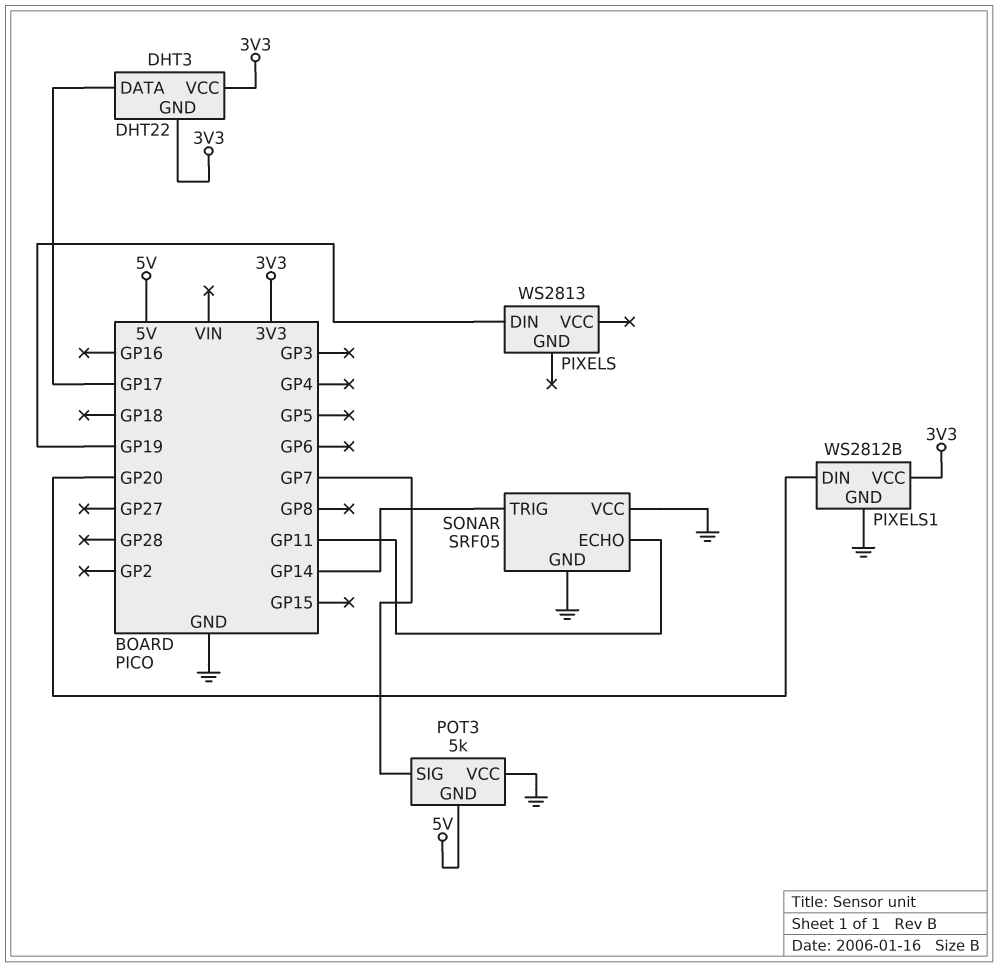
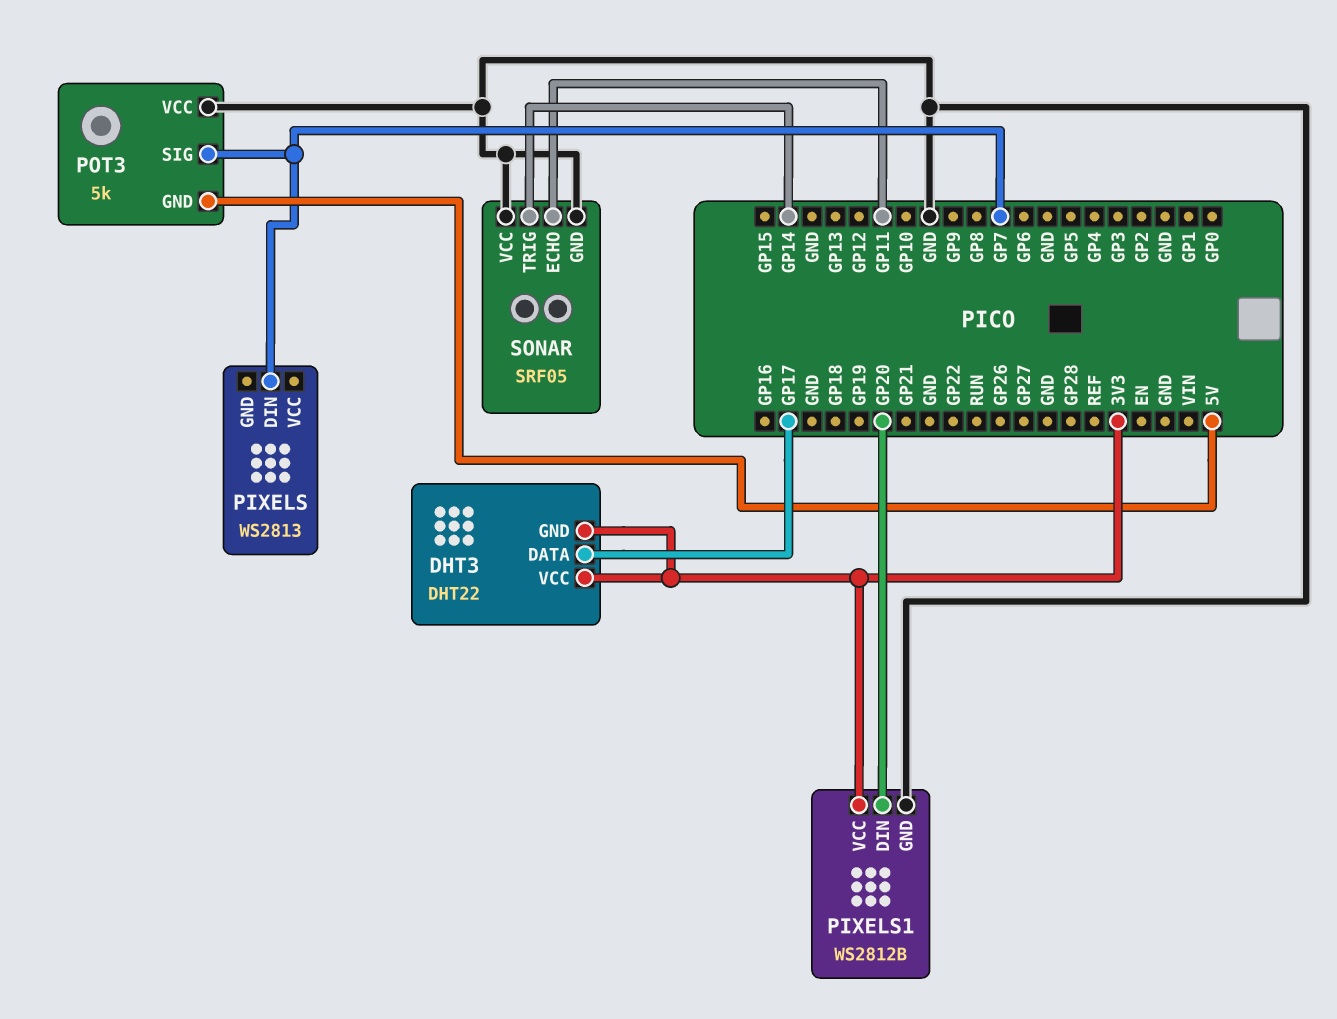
PIXELS pin DIN: GP19 -> GP7

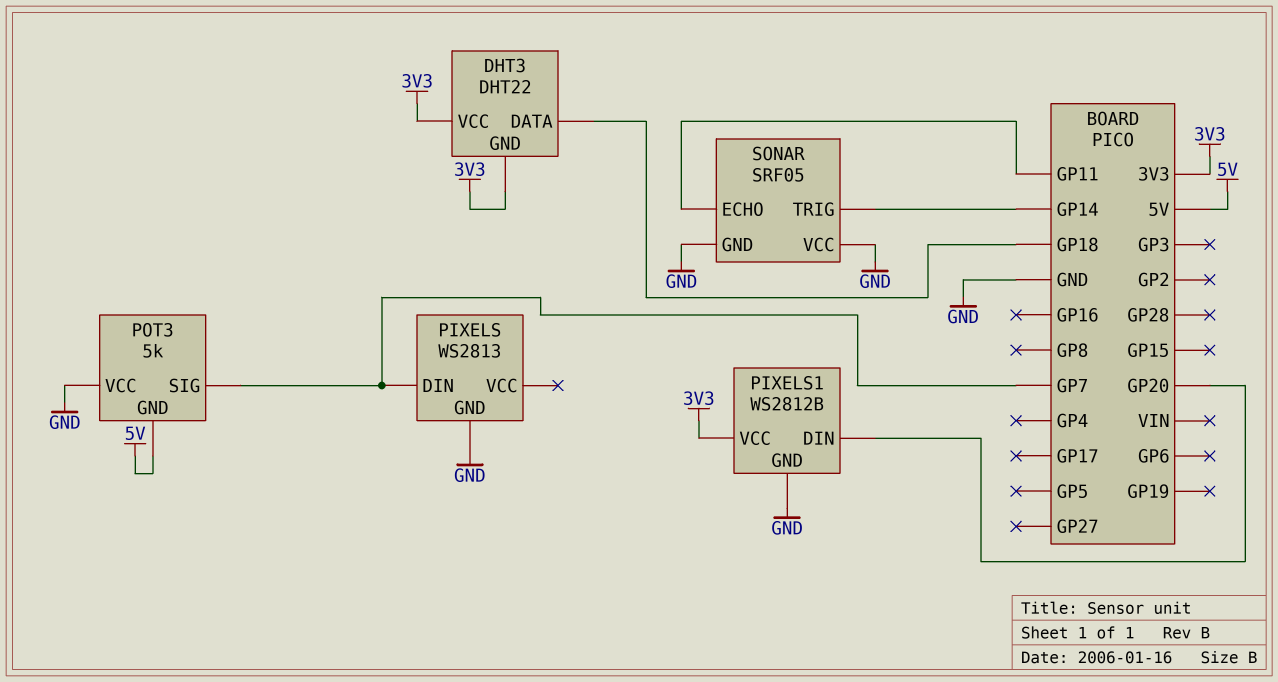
DHT3 pin DATA: GP17 -> GP18
PIXELS pin GND: none -> GND

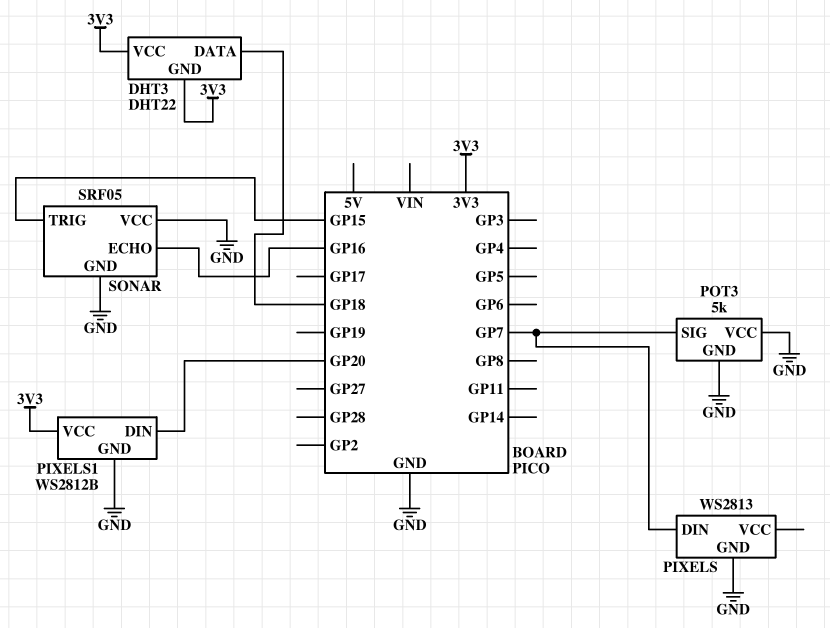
POT3 pin GND: 5V -> GND
SONAR pin ECHO: GP11 -> GP16
SONAR pin TRIG: GP14 -> GP15

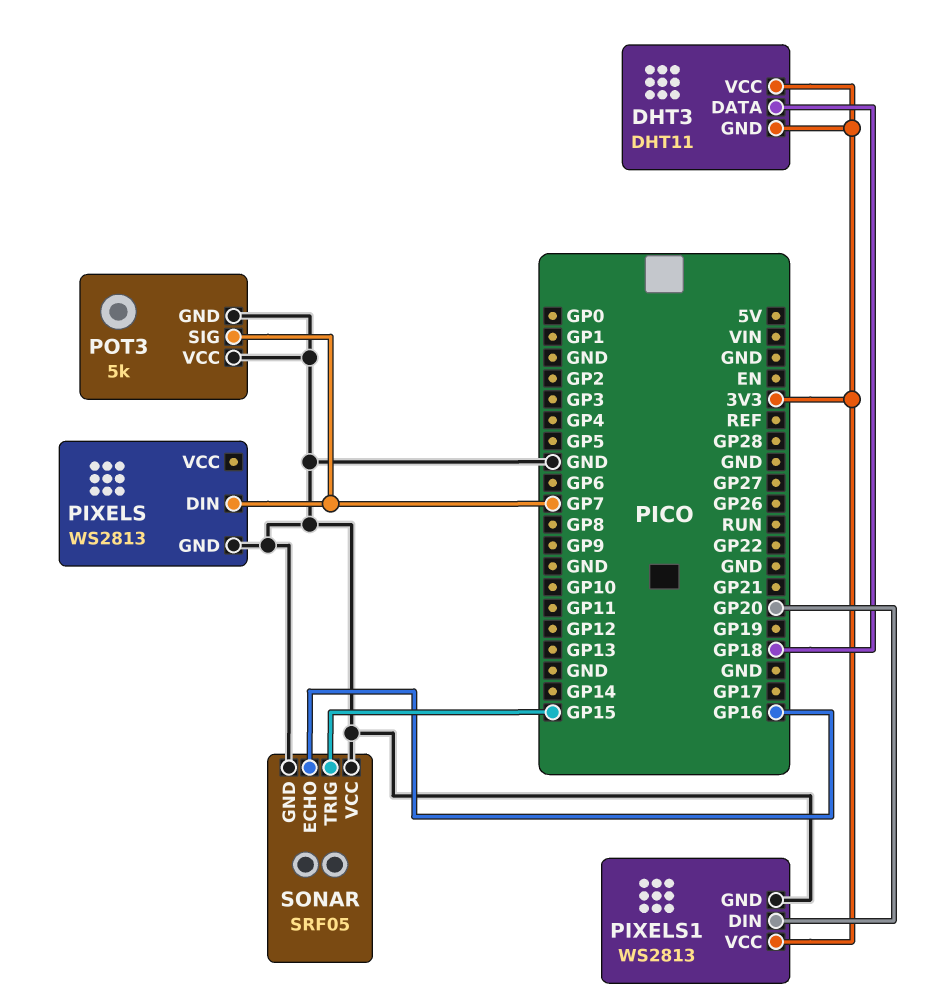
DHT3: DHT22 -> DHT11
PIXELS1: WS2812B -> WS2813

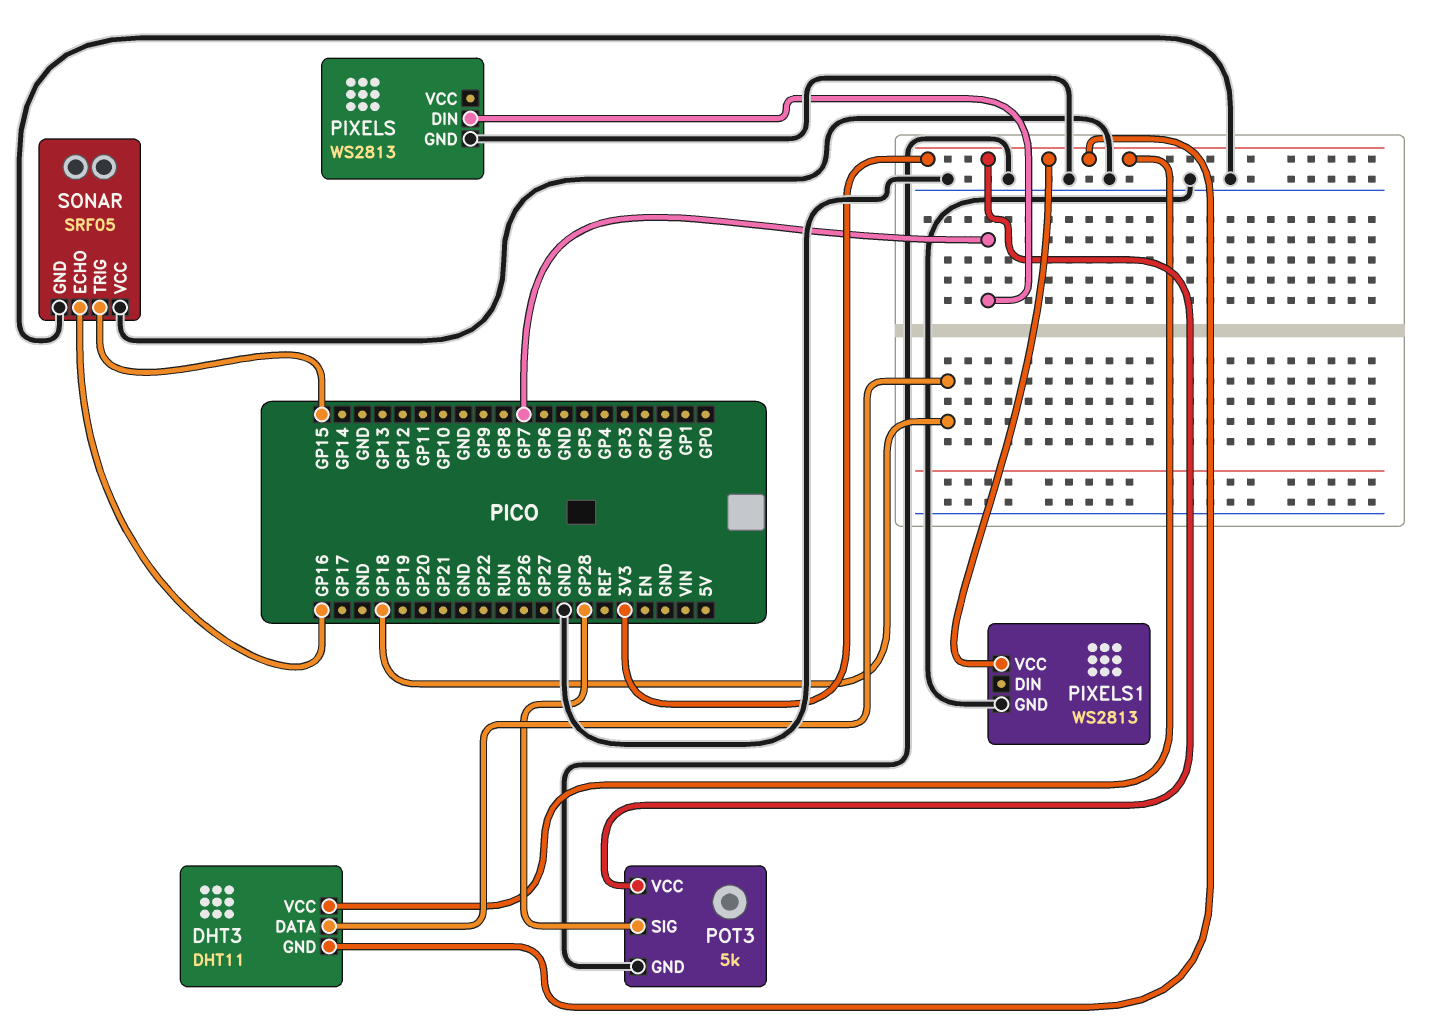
PIXELS1 pin DIN: GP20 -> none
POT3 pin SIG: GP7 -> GP28
POT3 pin VCC: GND -> 3V3

